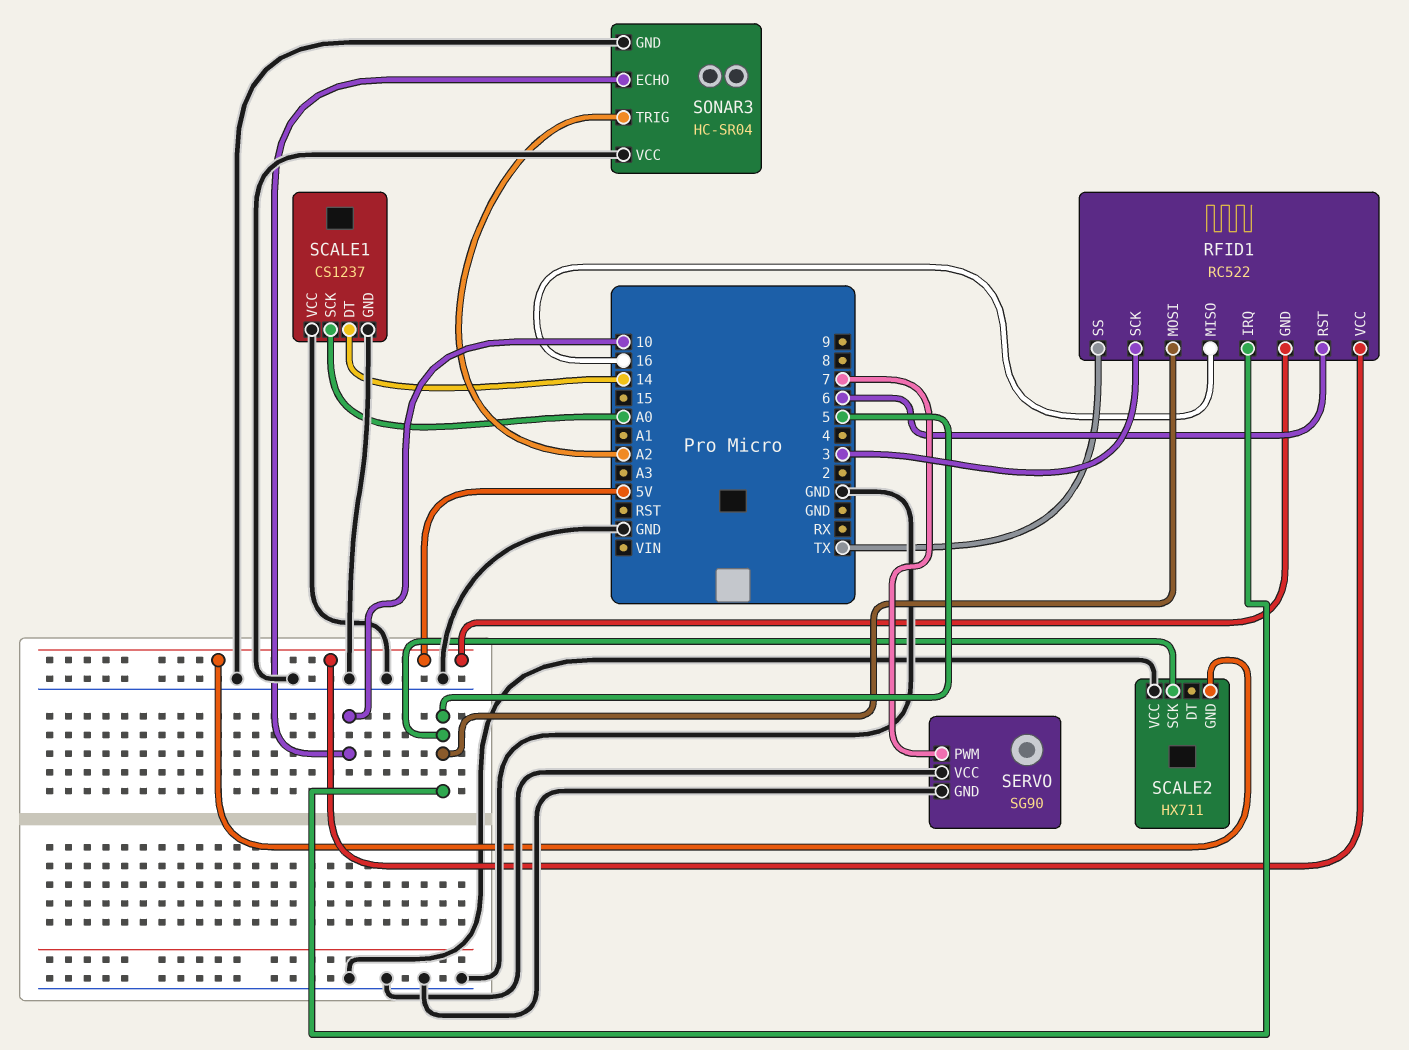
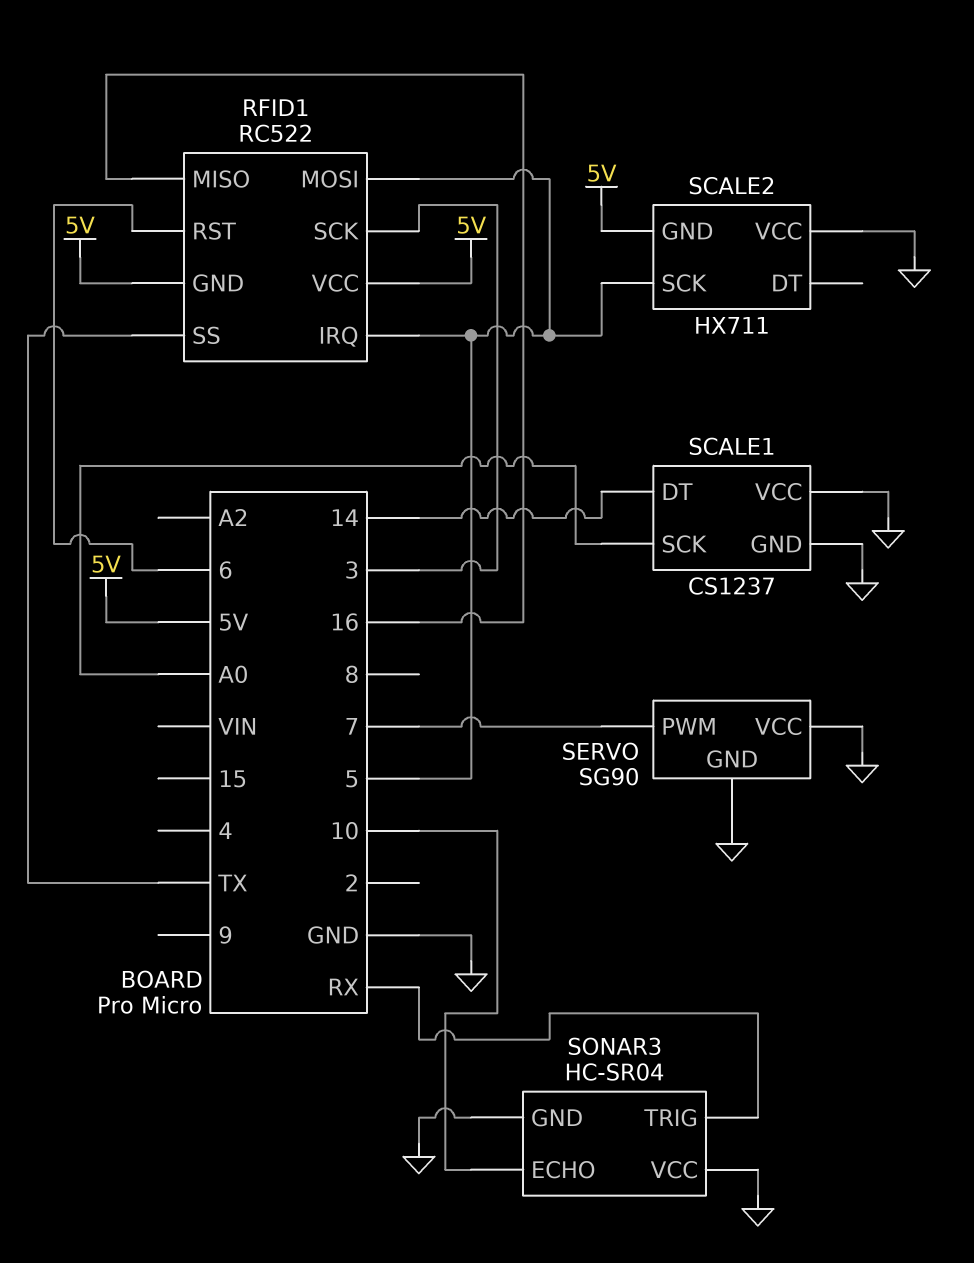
SONAR3 pin TRIG: A2 -> RX

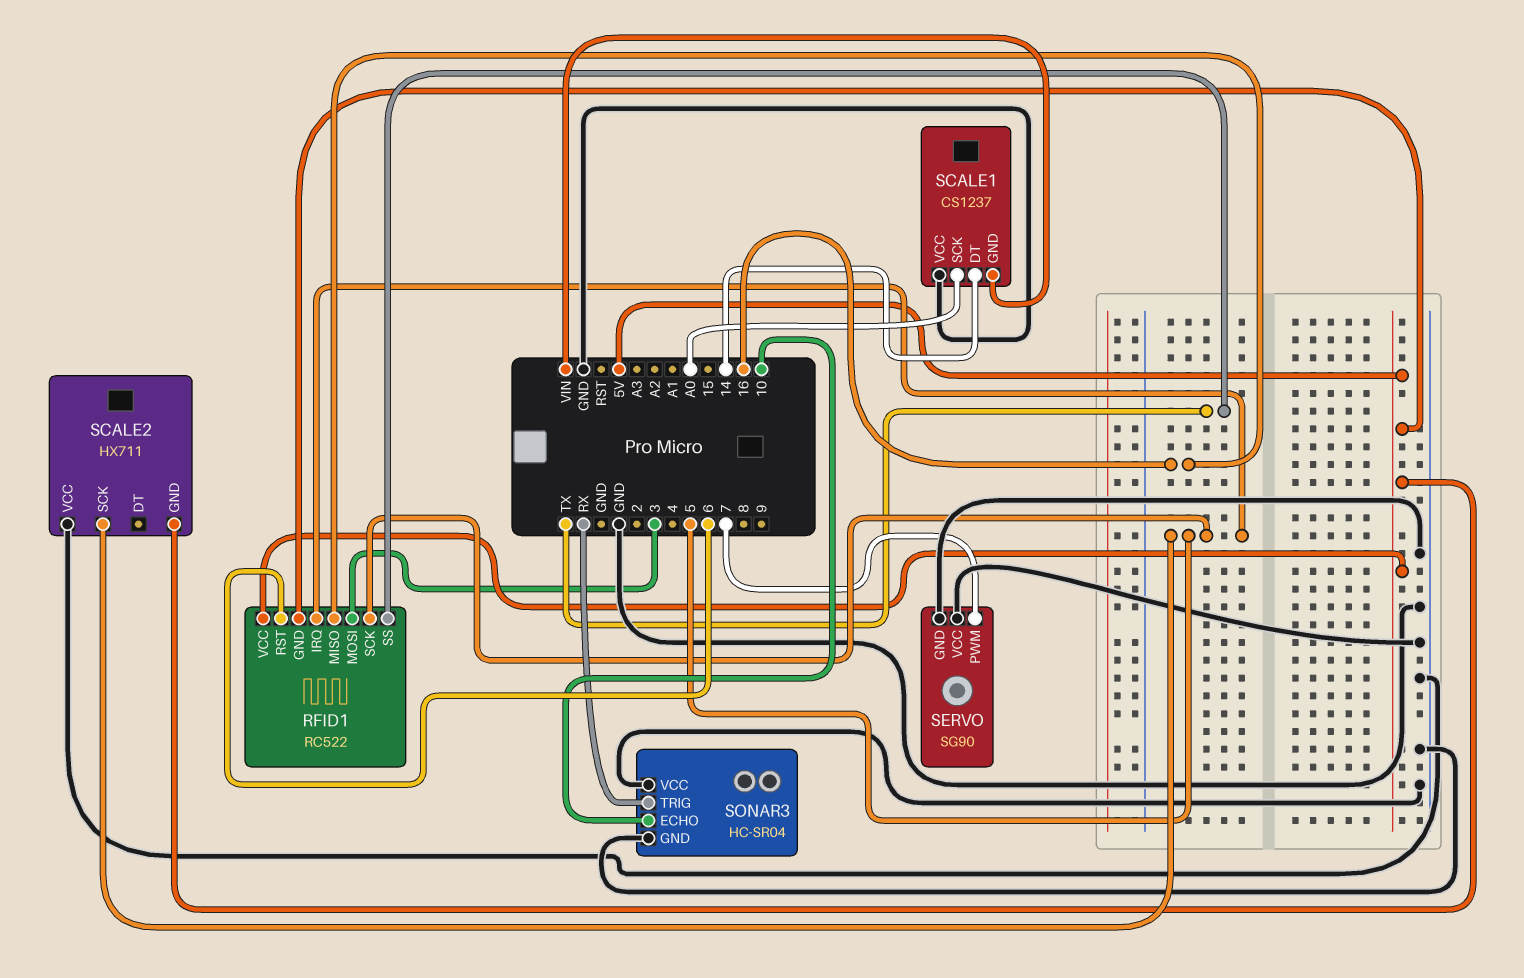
RFID1 pin MOSI: 5 -> 3
RFID1 pin SCK: 3 -> 5
SCALE1 pin GND: GND -> VIN

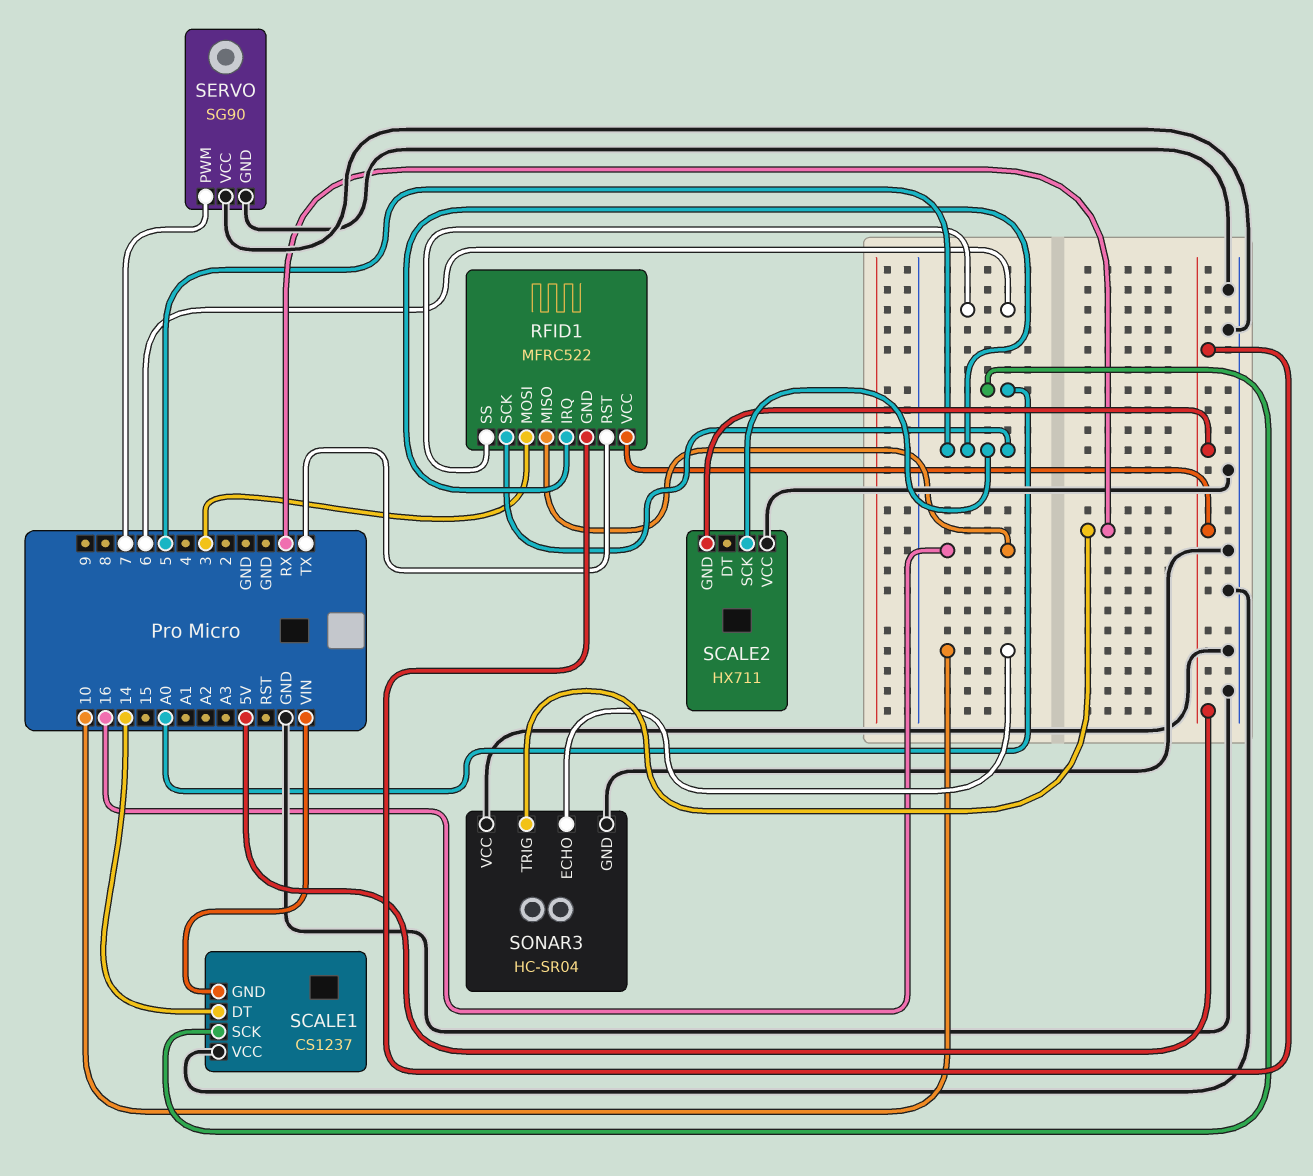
RFID1: RC522 -> MFRC522
RFID1 pin RST: 6 -> TX
RFID1 pin SS: TX -> 6

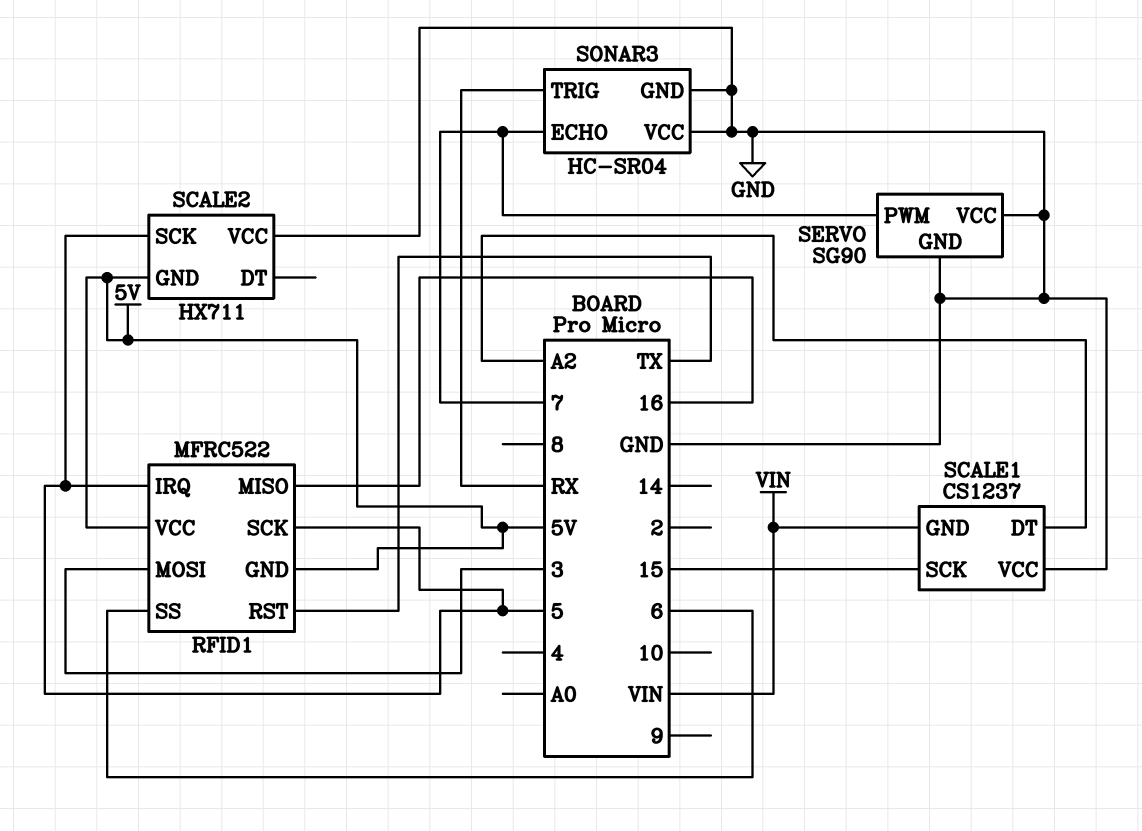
SCALE1 pin DT: 14 -> A2
SCALE1 pin SCK: A0 -> 15
SONAR3 pin ECHO: 10 -> 7

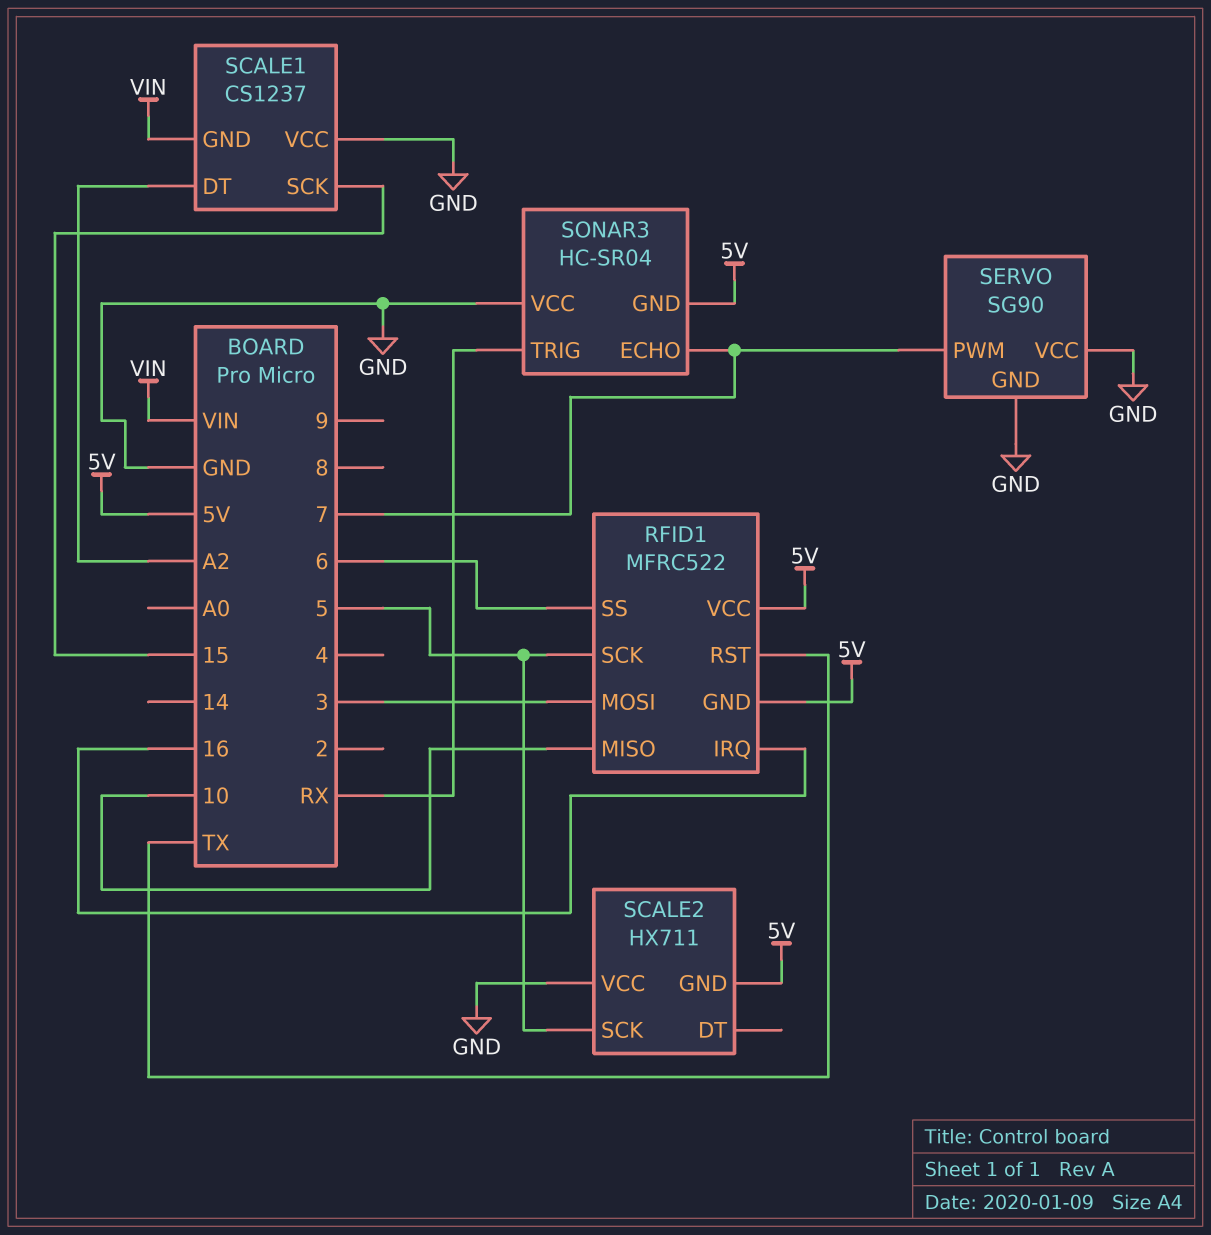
RFID1 pin IRQ: 5 -> 16
RFID1 pin MISO: 16 -> 10
SONAR3 pin GND: GND -> 5V

